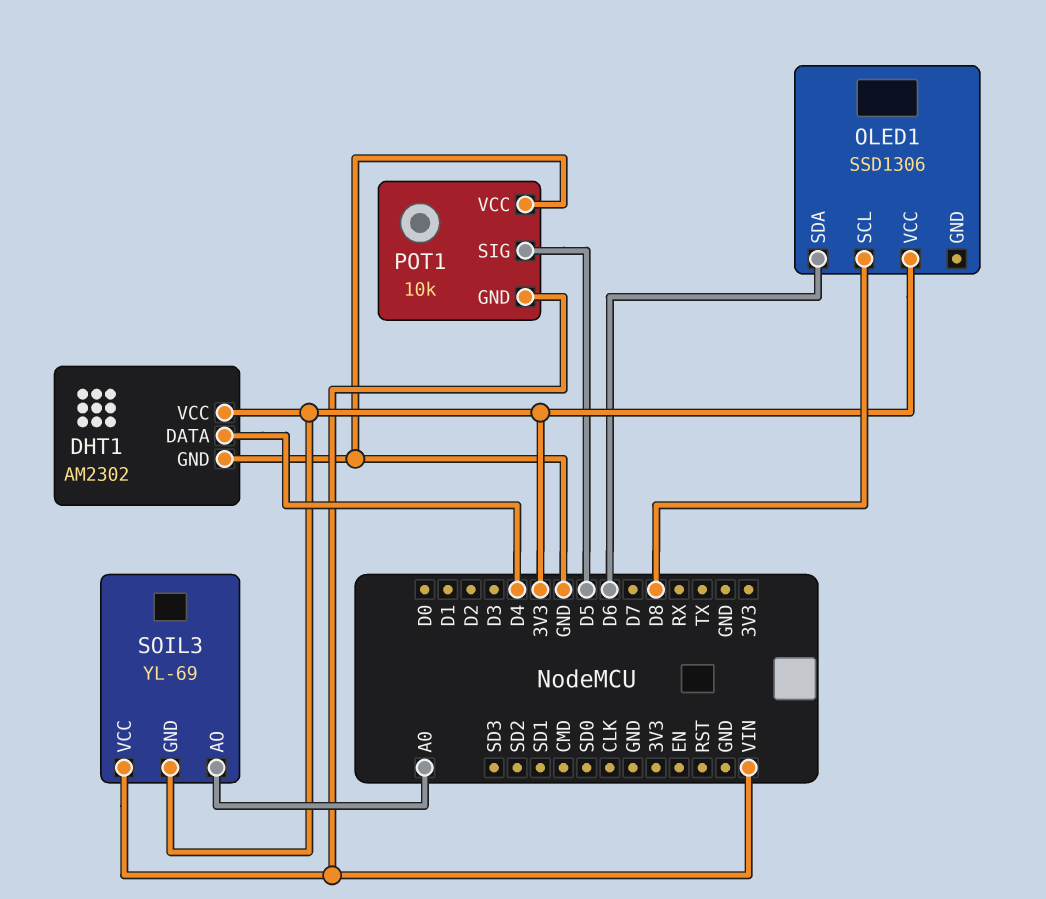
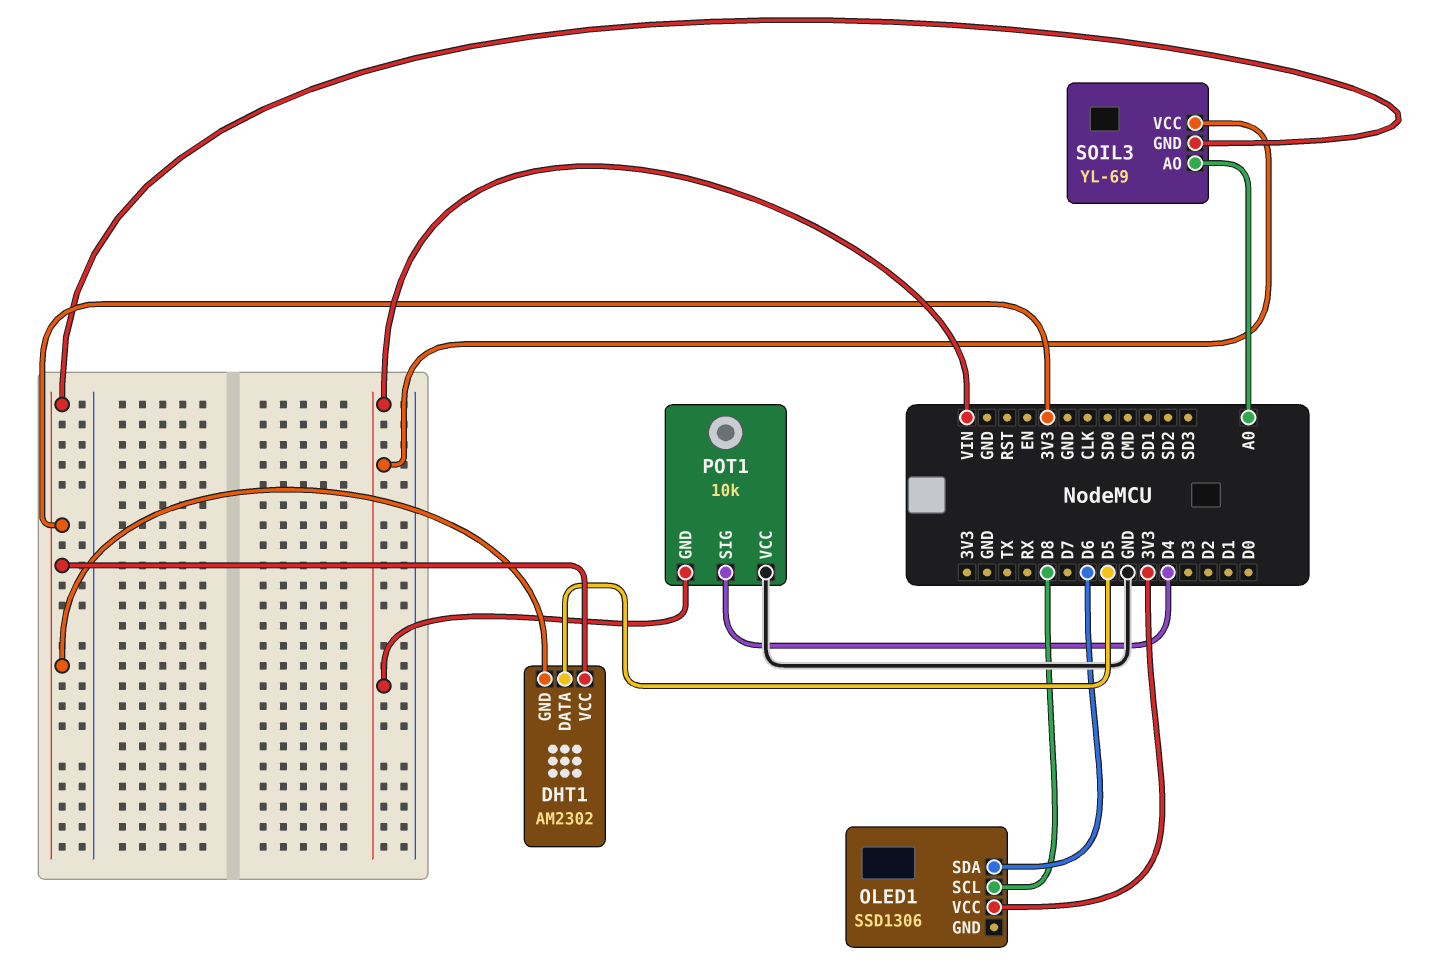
DHT1 pin DATA: D4 -> D5
DHT1 pin GND: GND -> 3V3
POT1 pin SIG: D5 -> D4

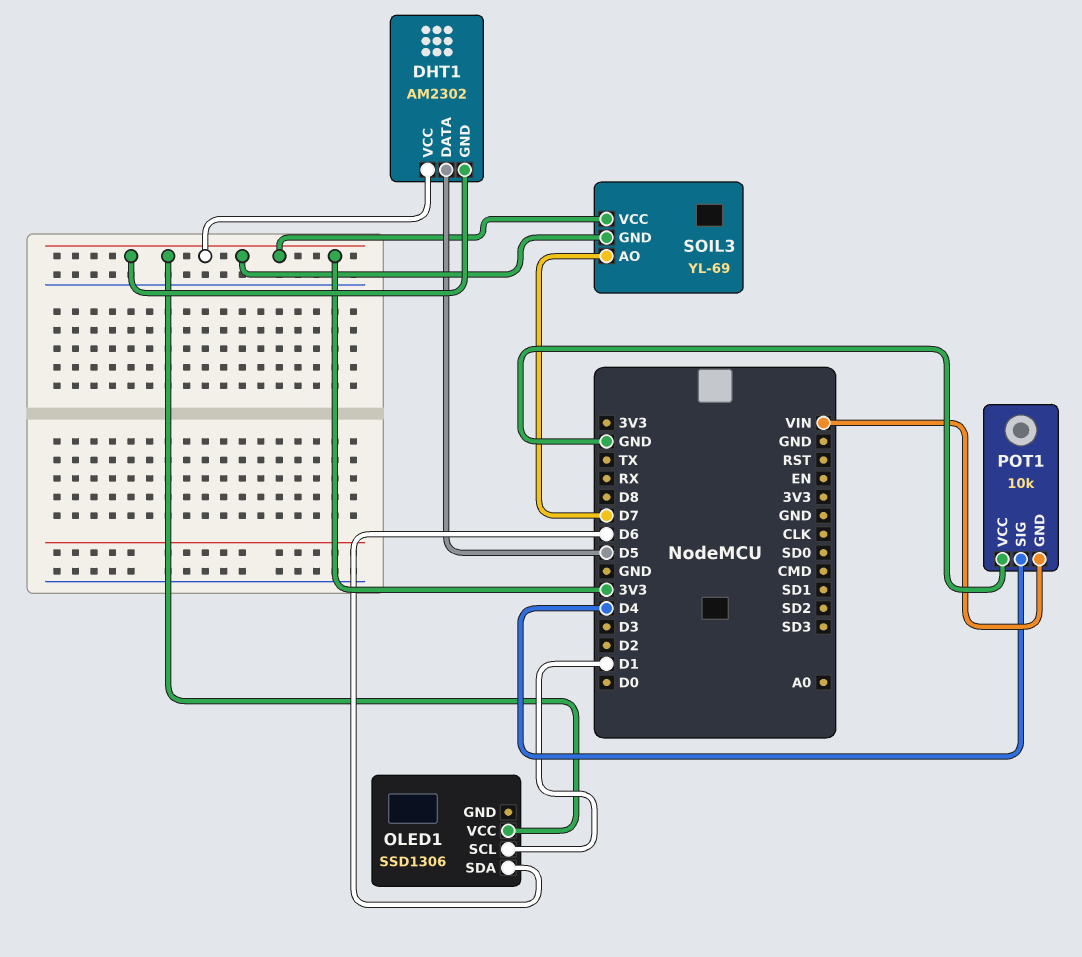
OLED1 pin SCL: D8 -> D1
SOIL3 pin AO: A0 -> D7
SOIL3 pin VCC: VIN -> 3V3

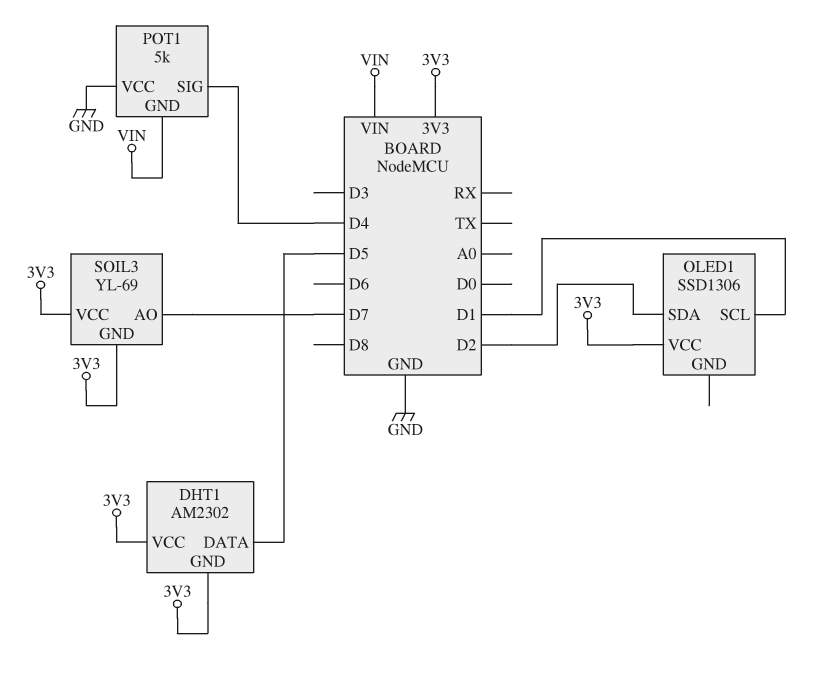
OLED1 pin SDA: D6 -> D2
POT1: 10k -> 5k

